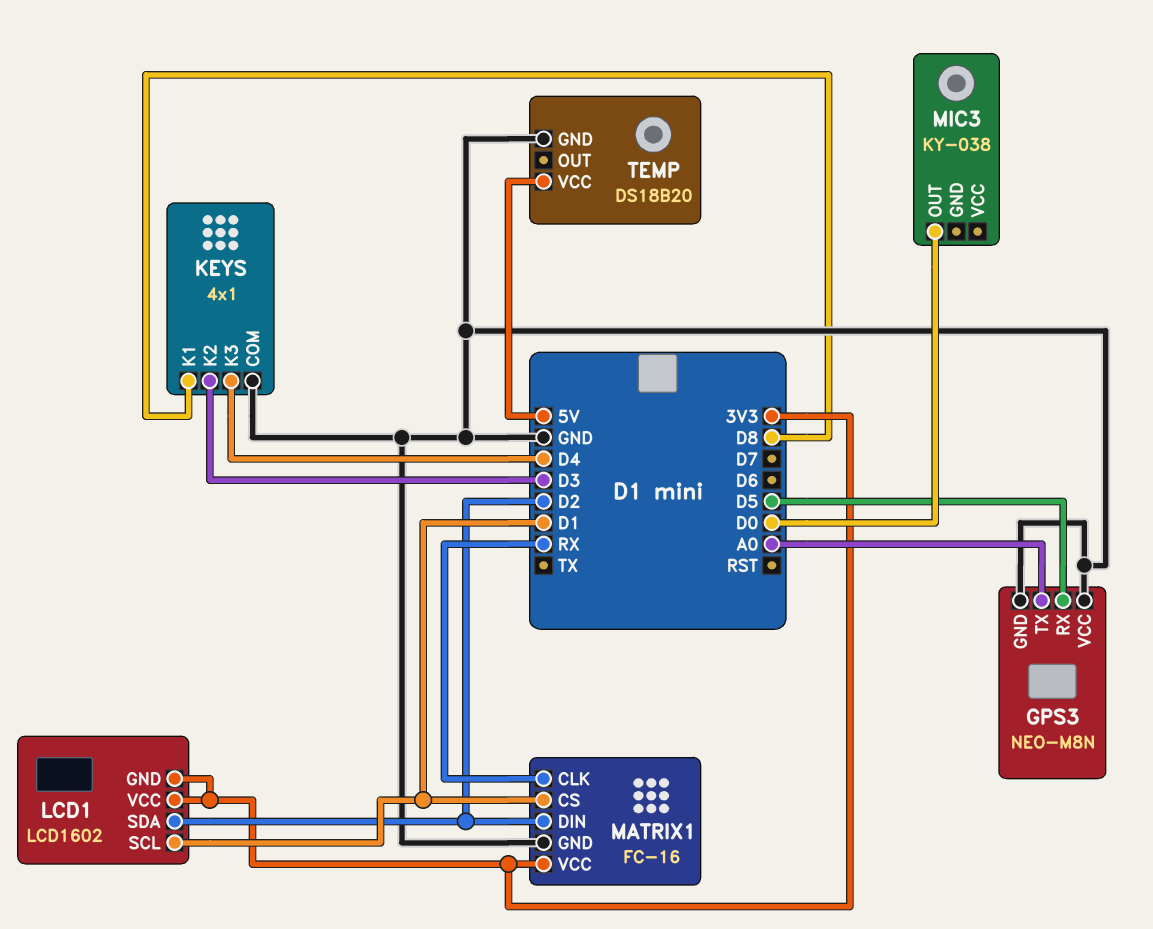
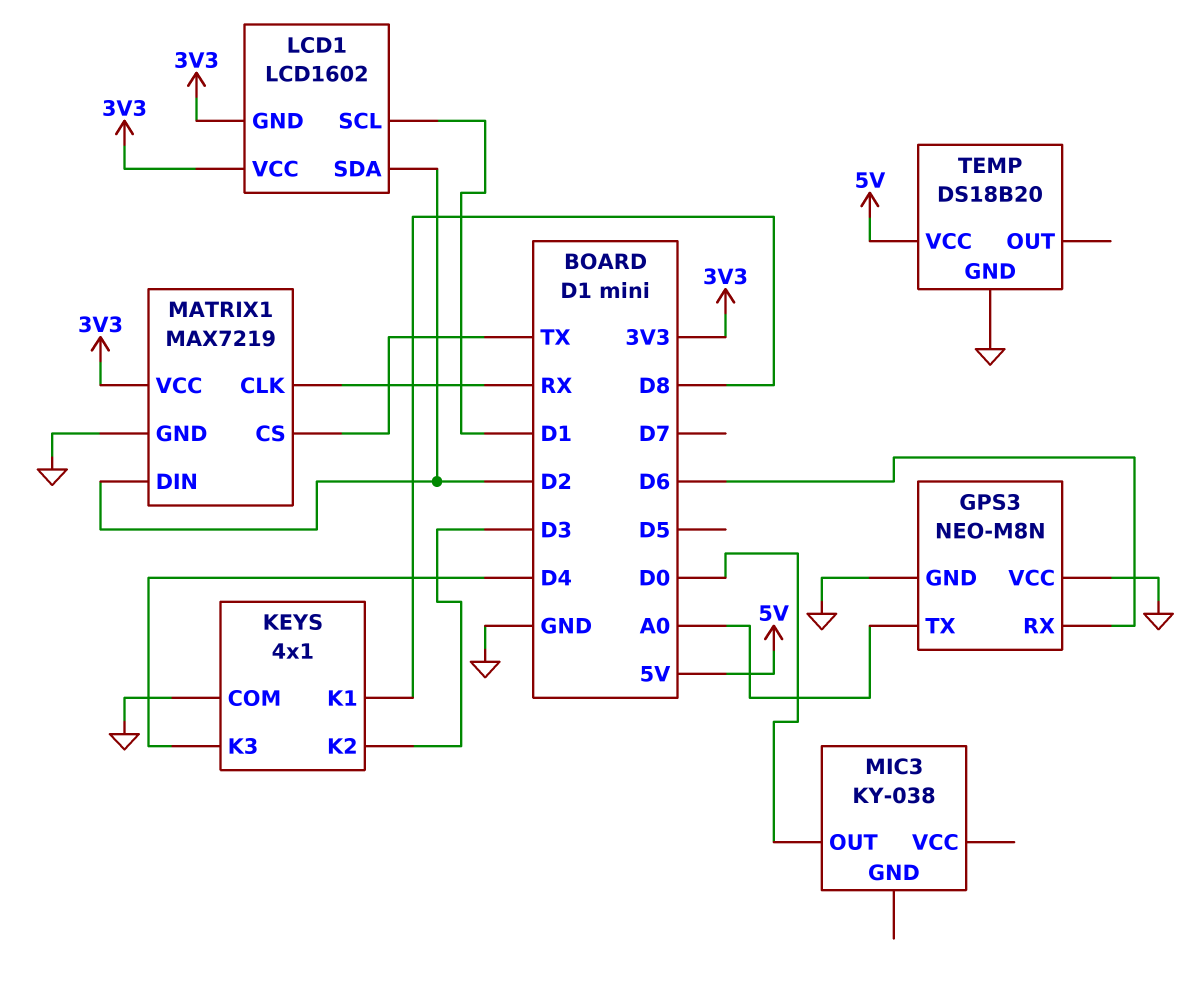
GPS3 pin RX: D5 -> D6
MATRIX1: FC-16 -> MAX7219
MATRIX1 pin CS: D1 -> TX

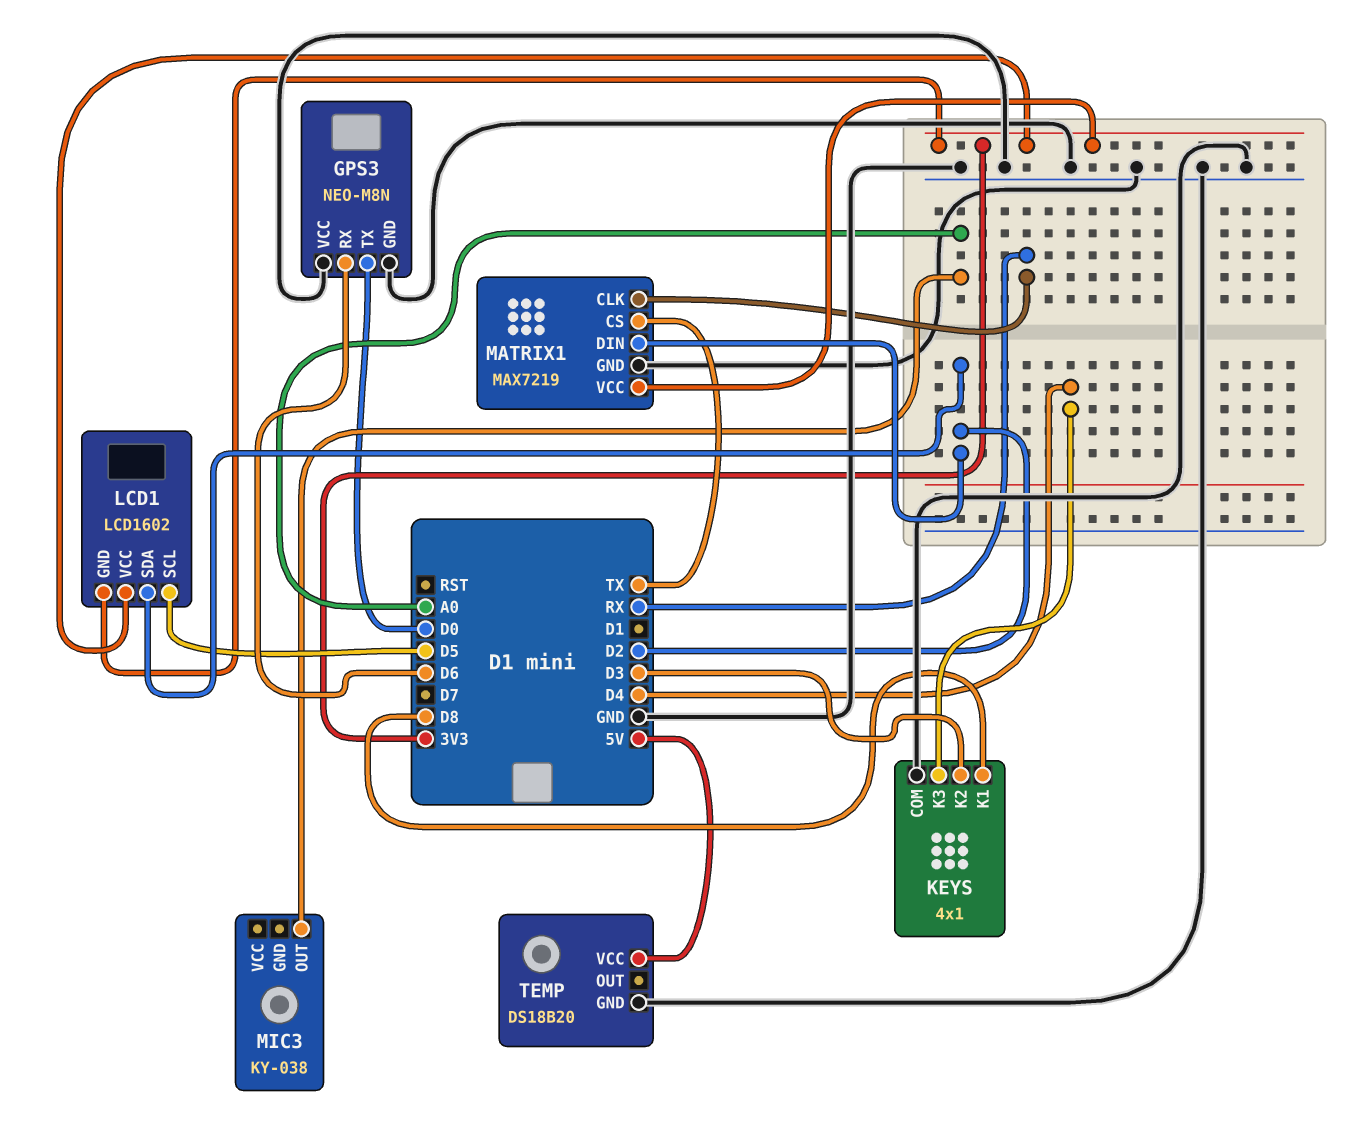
GPS3 pin TX: A0 -> D0
LCD1 pin SCL: D1 -> D5
MIC3 pin OUT: D0 -> A0

